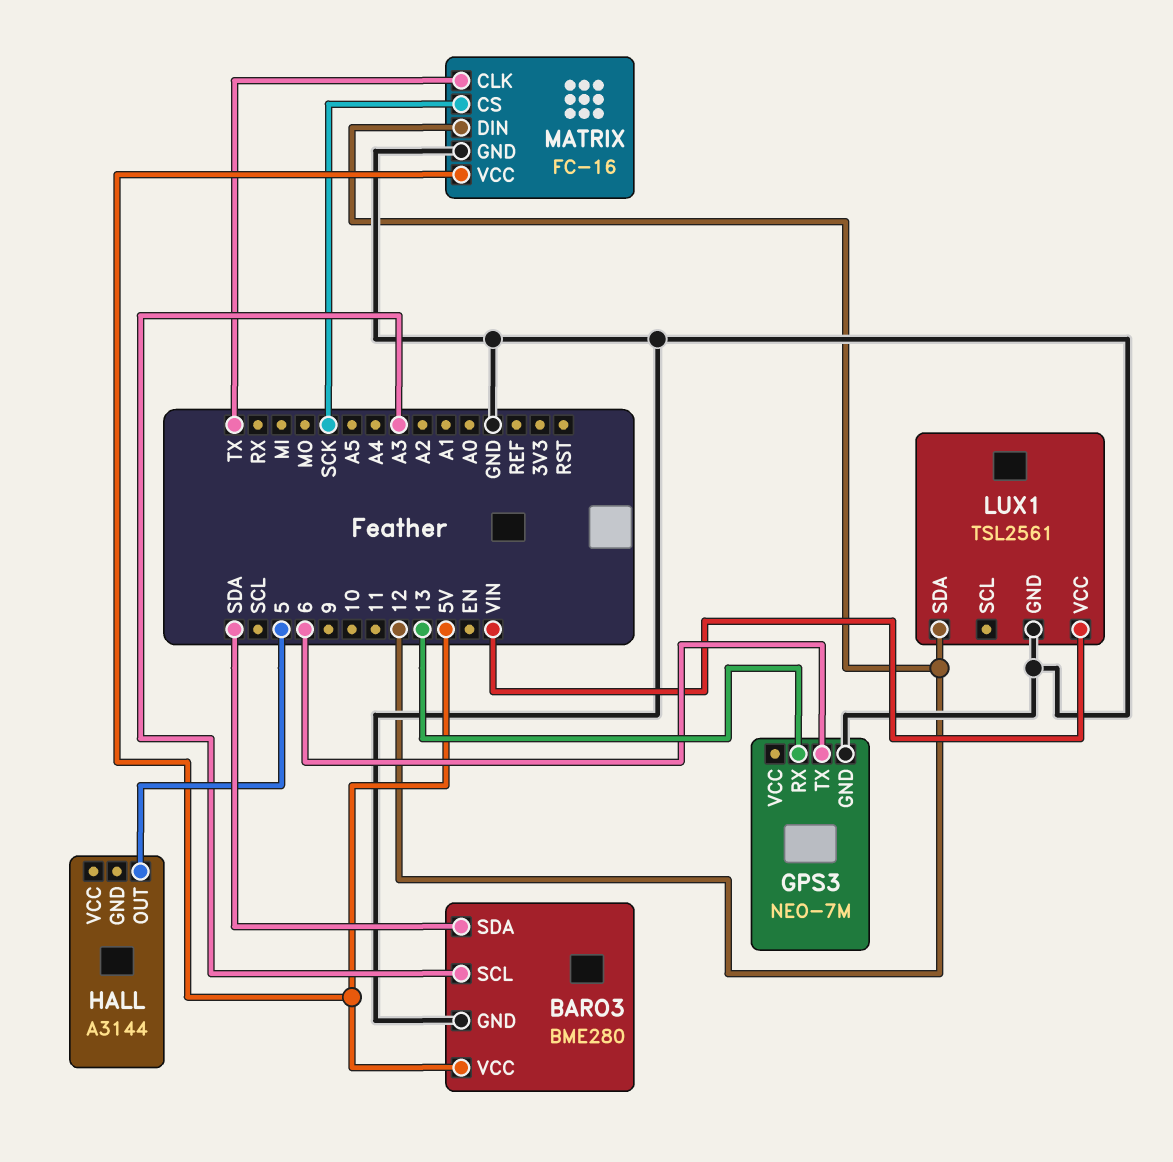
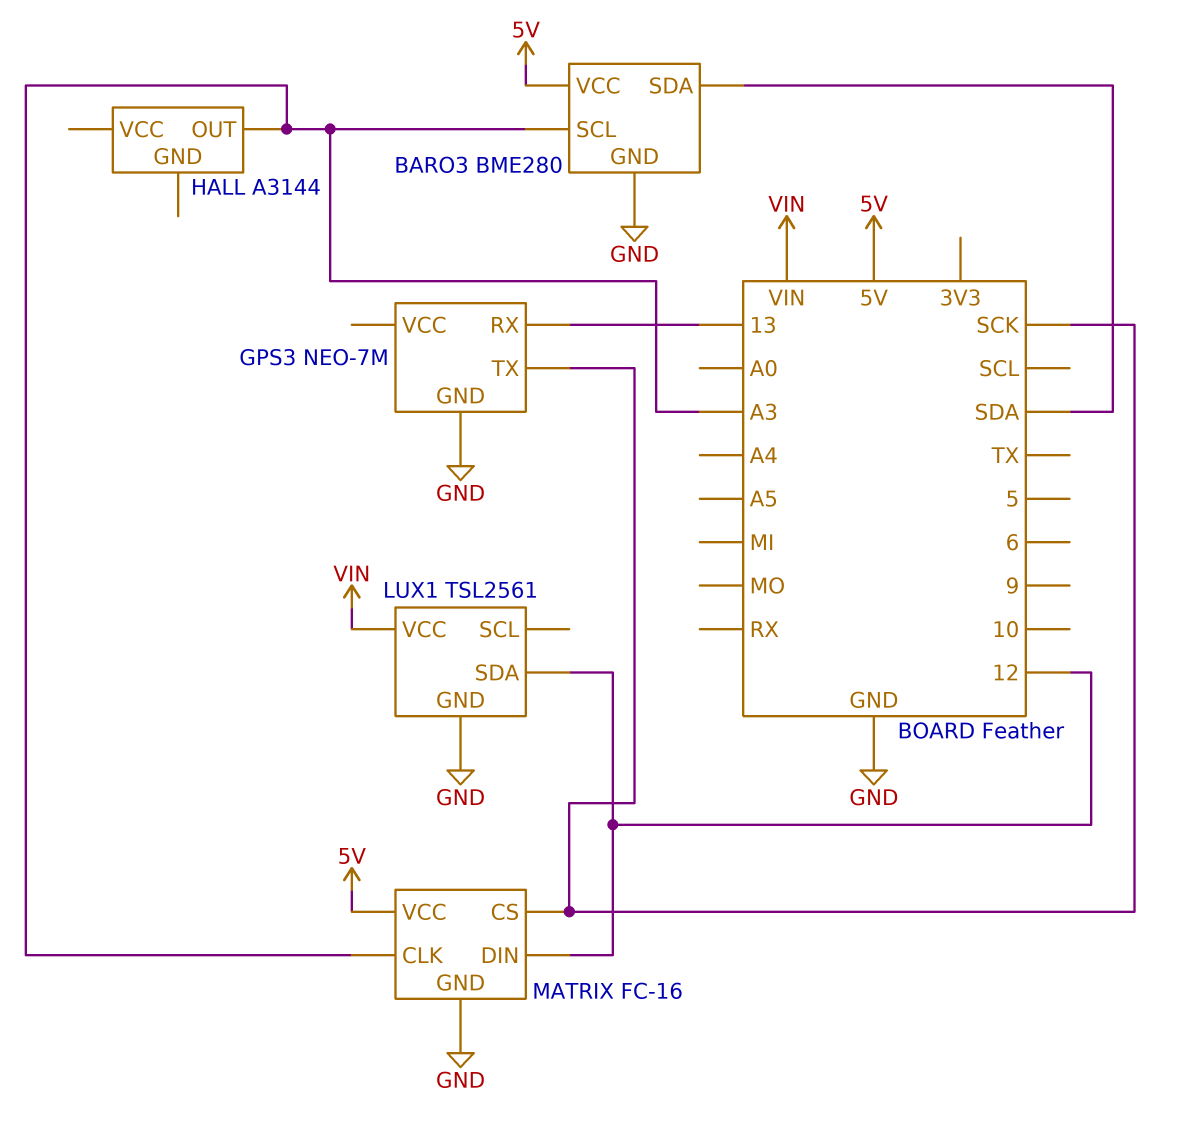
GPS3 pin TX: 6 -> SCK
HALL pin OUT: 5 -> A3
MATRIX pin CLK: TX -> A3

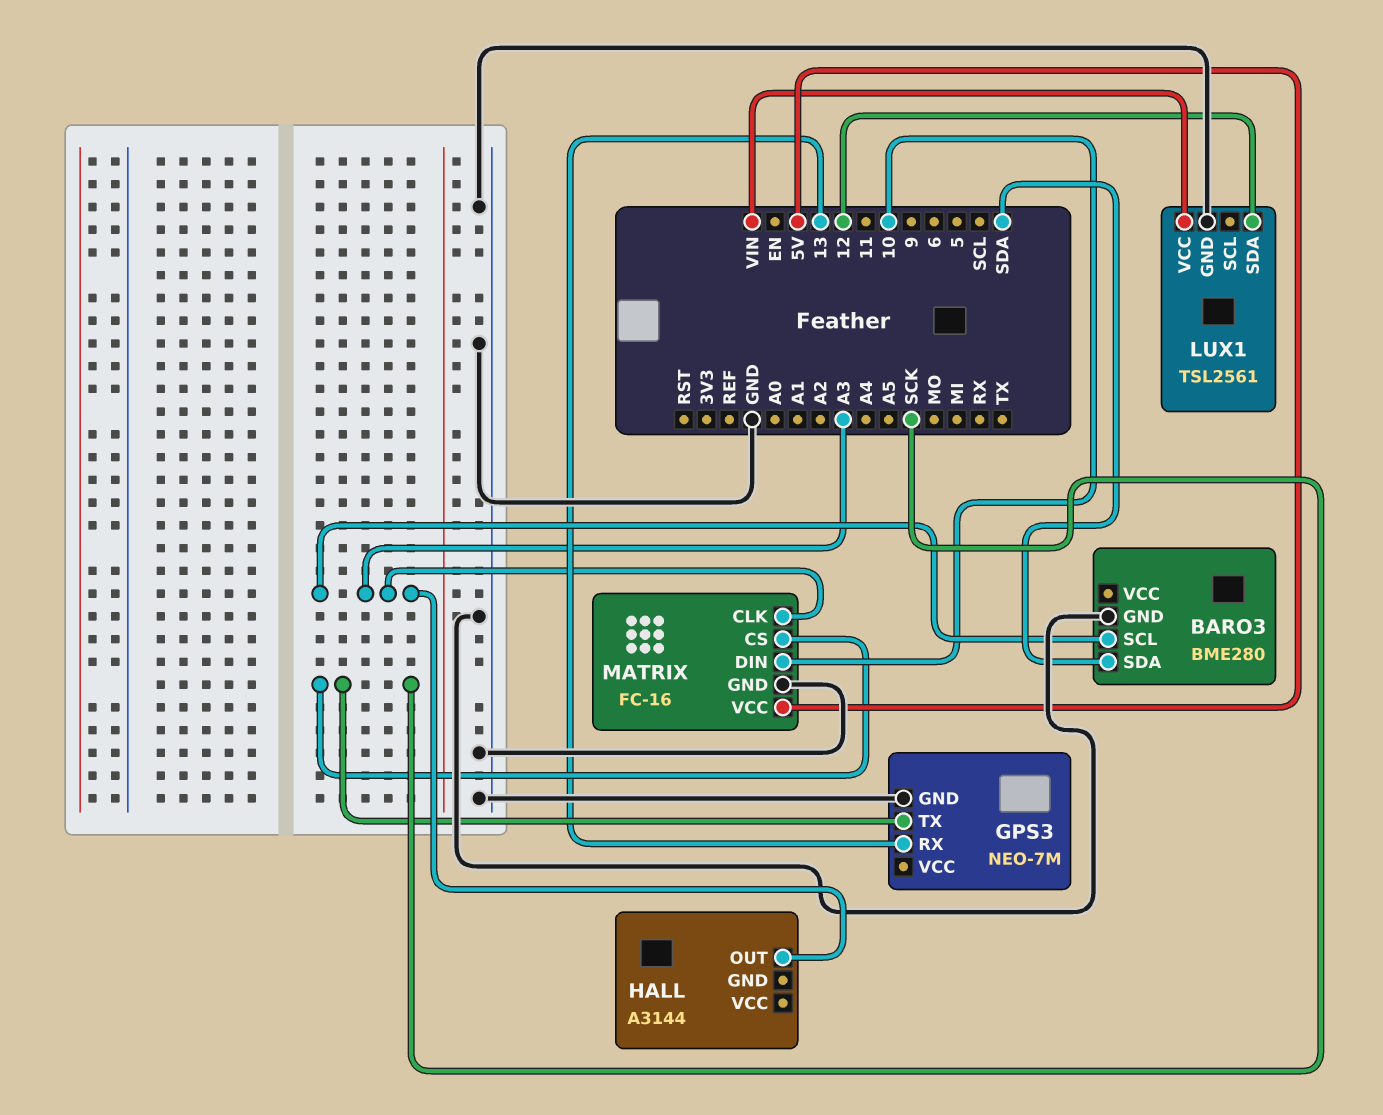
BARO3 pin VCC: 5V -> none
MATRIX pin DIN: 12 -> 10

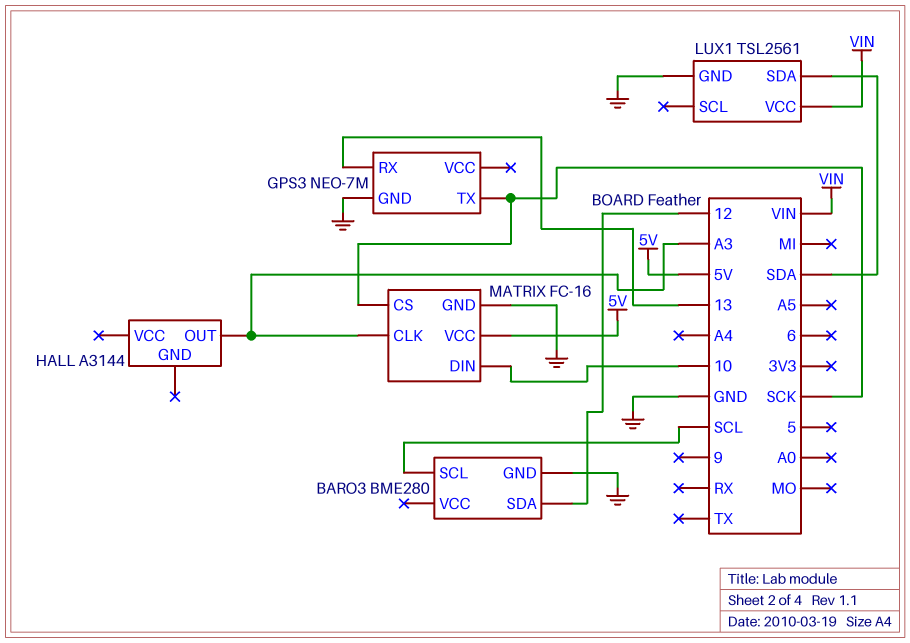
BARO3 pin SCL: A3 -> SCL
BARO3 pin SDA: SDA -> 12
LUX1 pin SDA: 12 -> SDA

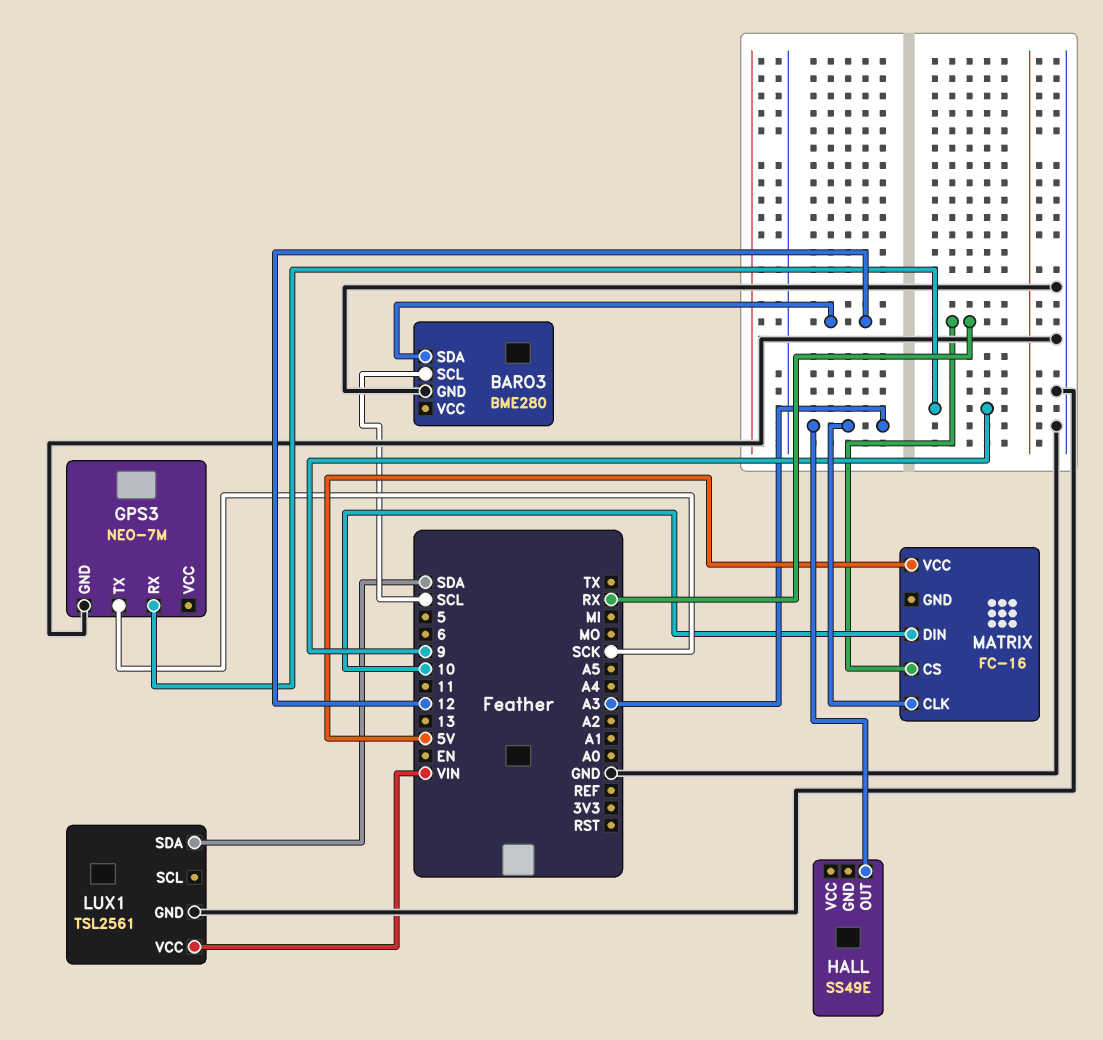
GPS3 pin RX: 13 -> 9
HALL: A3144 -> SS49E
MATRIX pin CS: SCK -> RX
MATRIX pin GND: GND -> none

